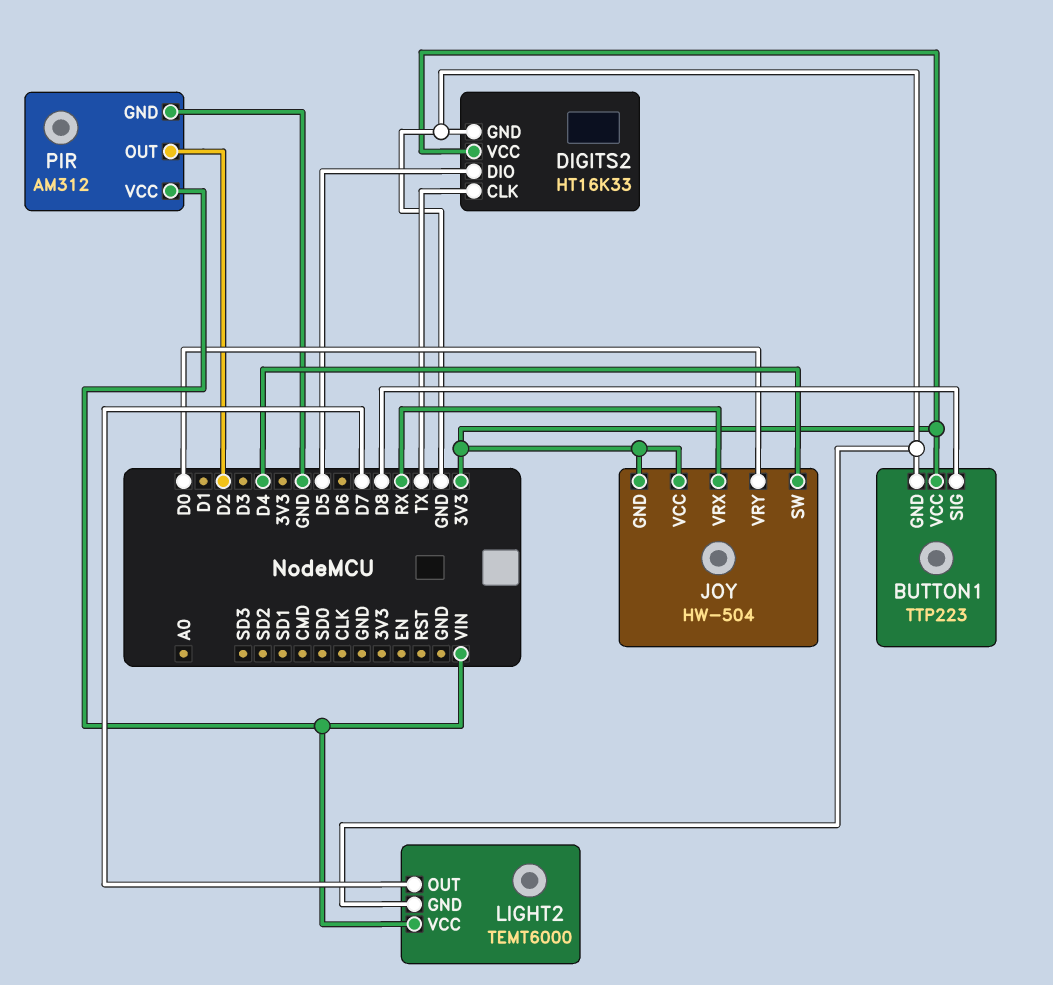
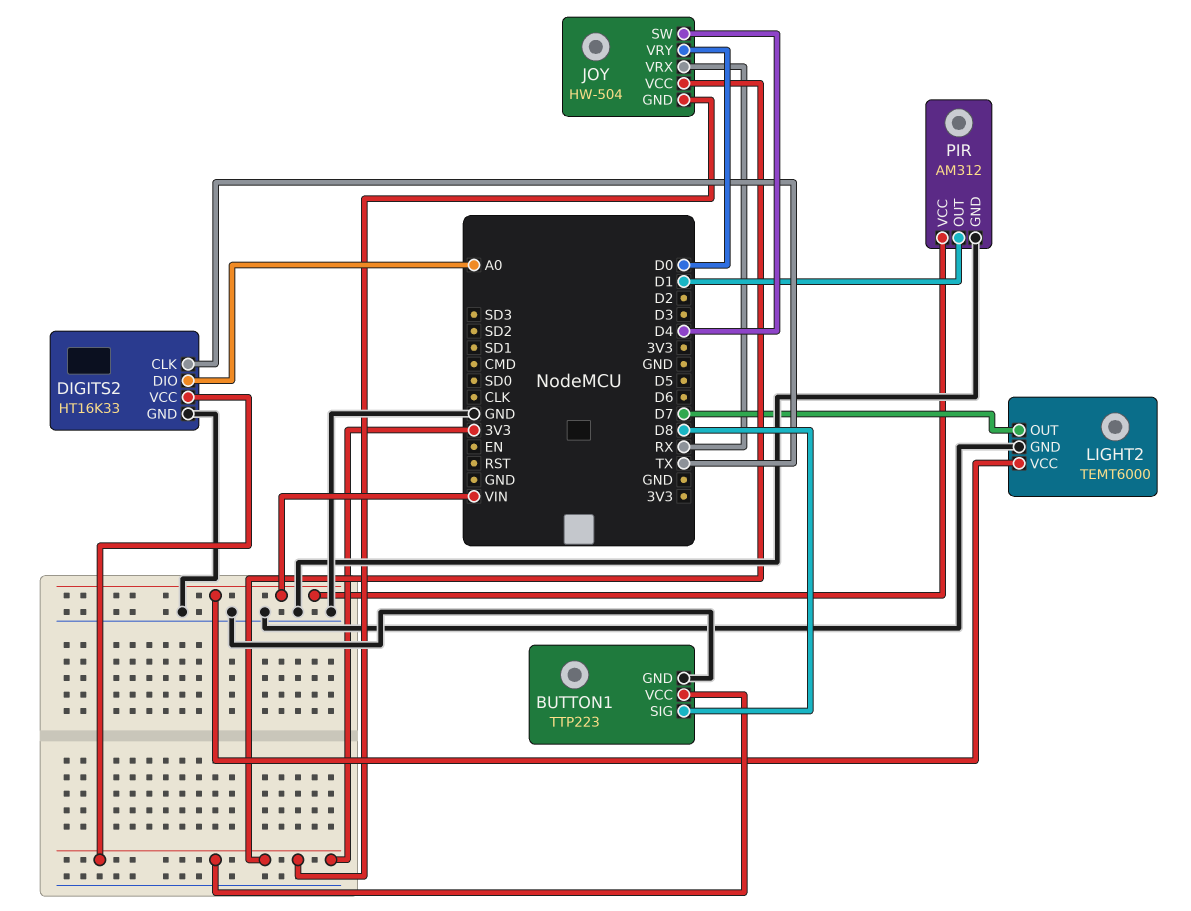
DIGITS2 pin DIO: D5 -> A0
PIR pin OUT: D2 -> D1

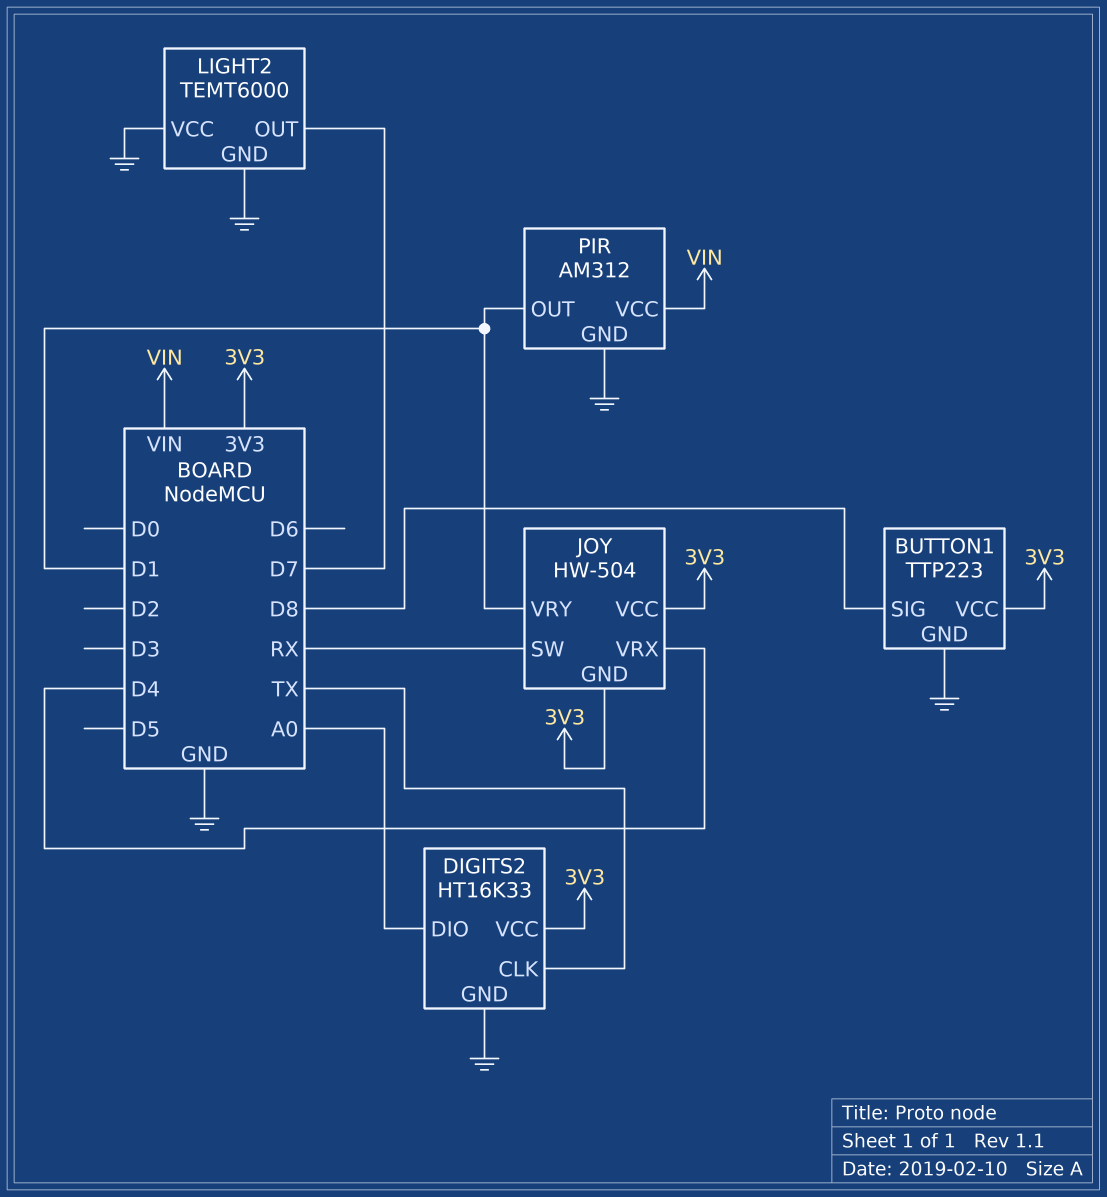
JOY pin SW: D4 -> RX
JOY pin VRX: RX -> D4
JOY pin VRY: D0 -> D1
LIGHT2 pin VCC: VIN -> GND

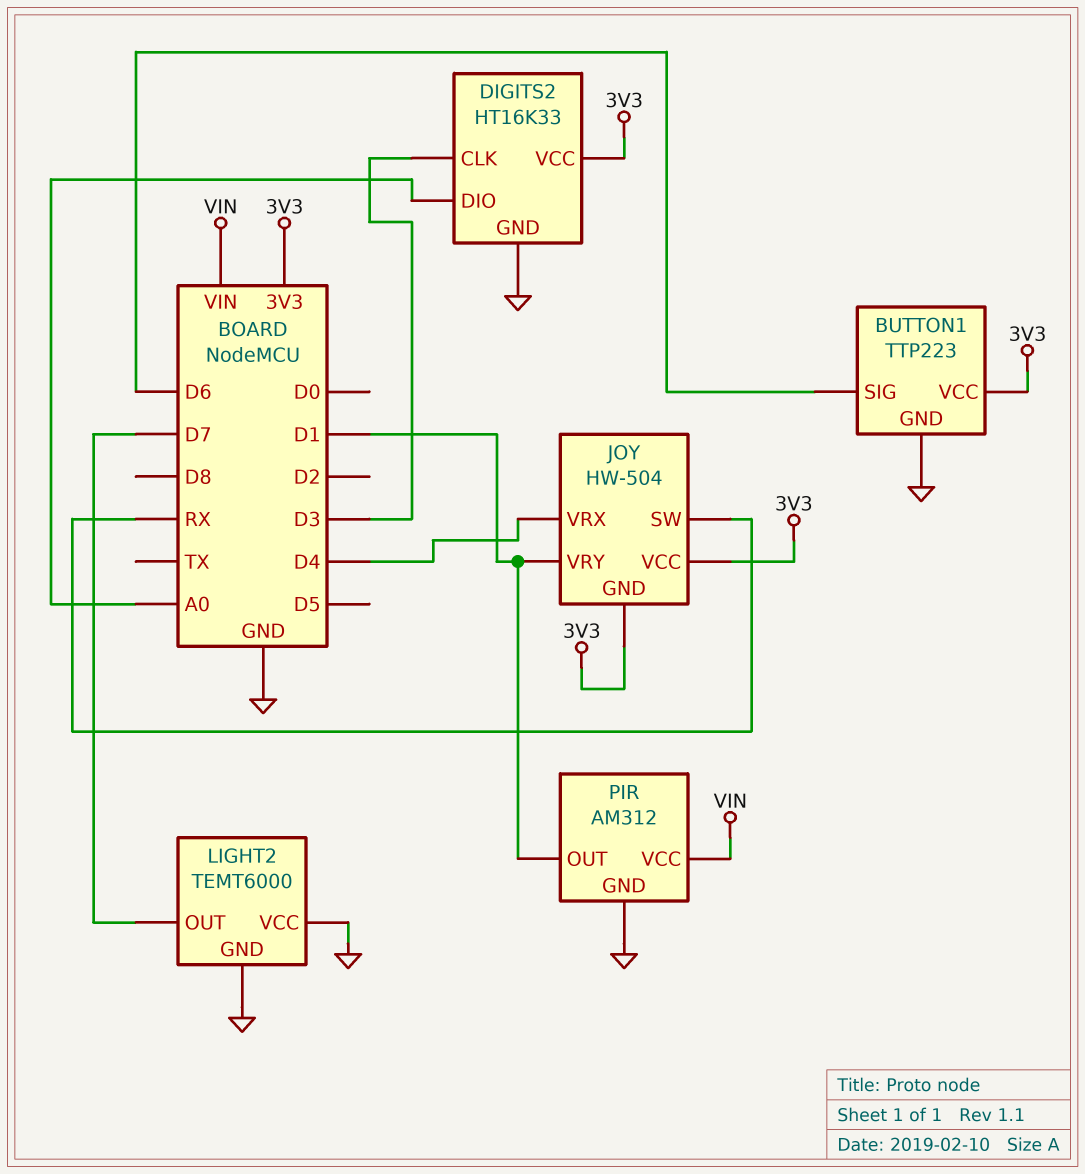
BUTTON1 pin SIG: D8 -> D6
DIGITS2 pin CLK: TX -> D3

